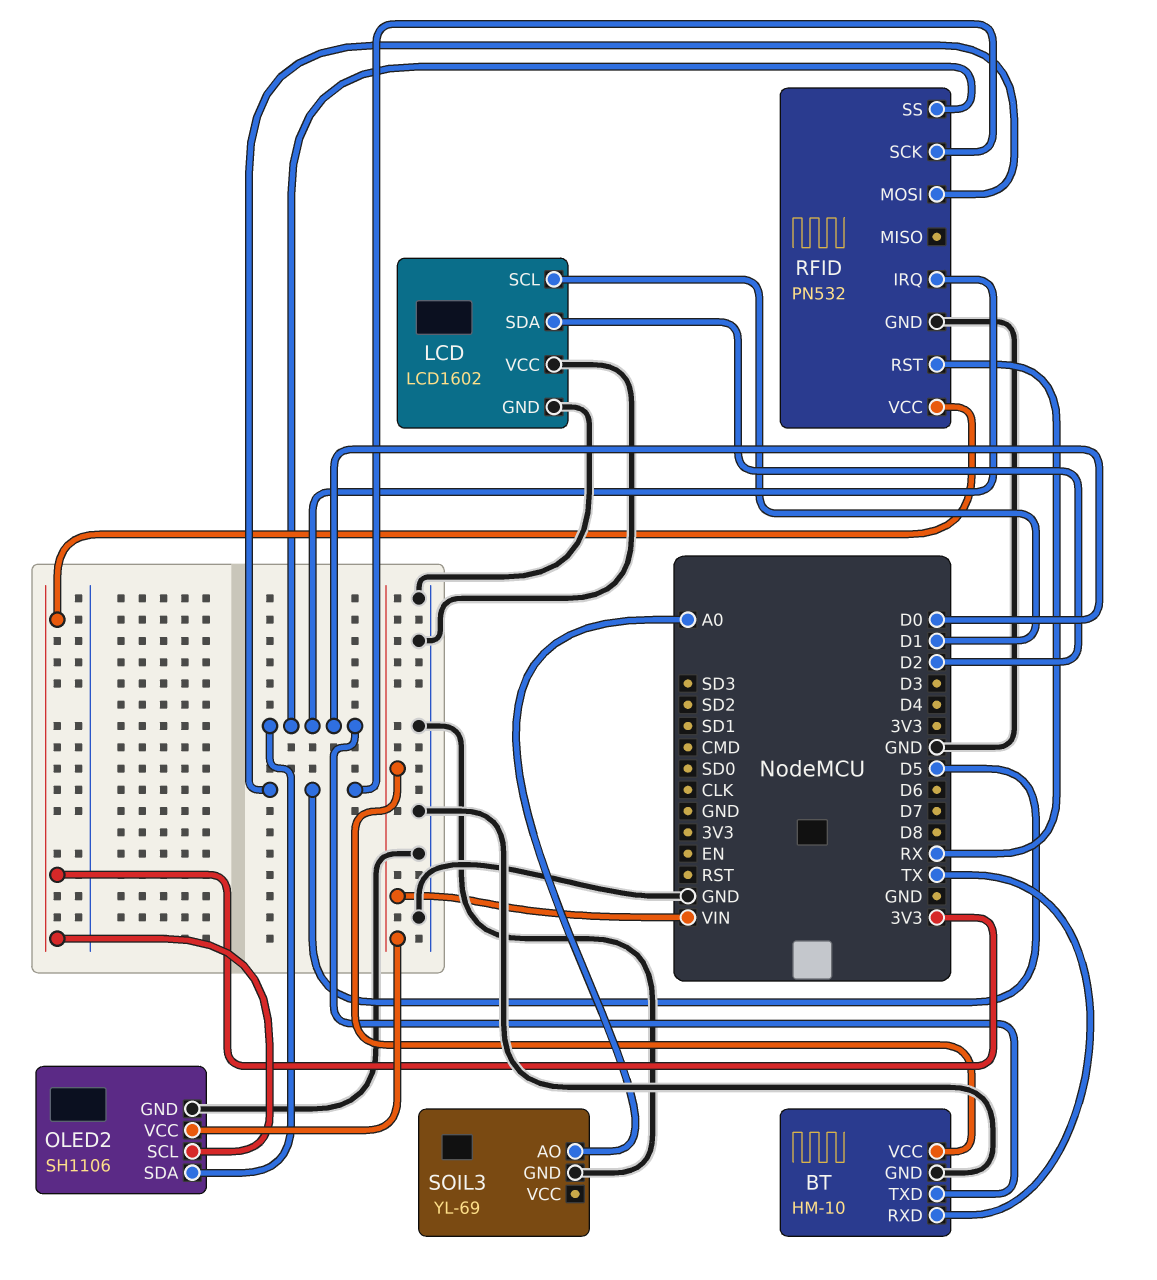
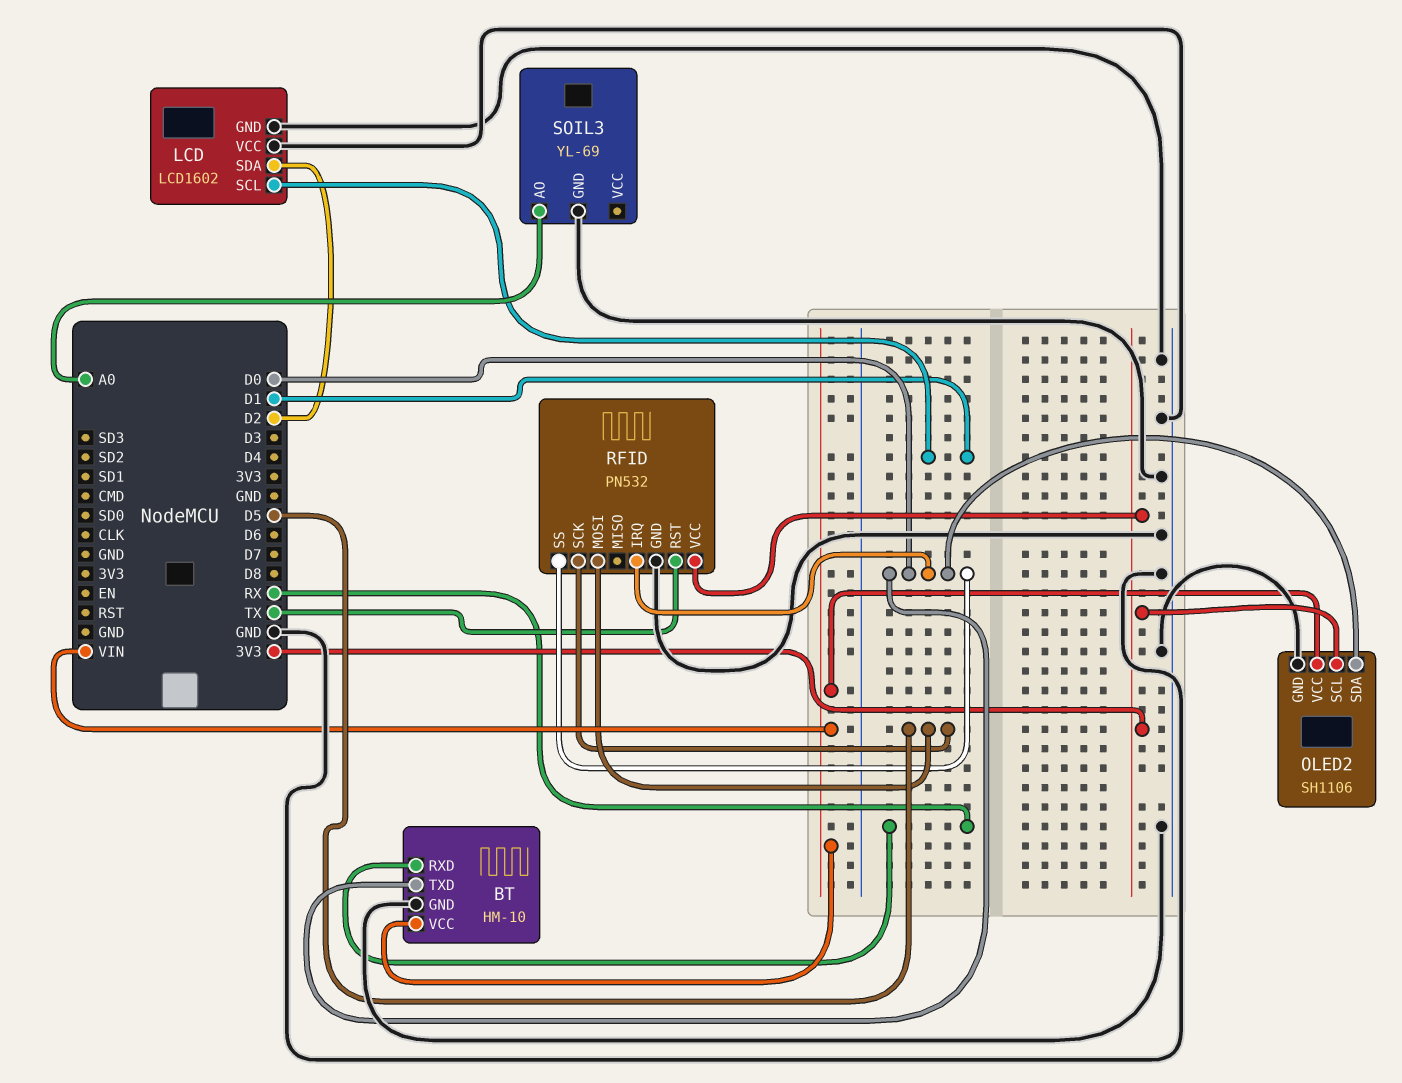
BT pin RXD: TX -> RX
RFID pin RST: RX -> TX

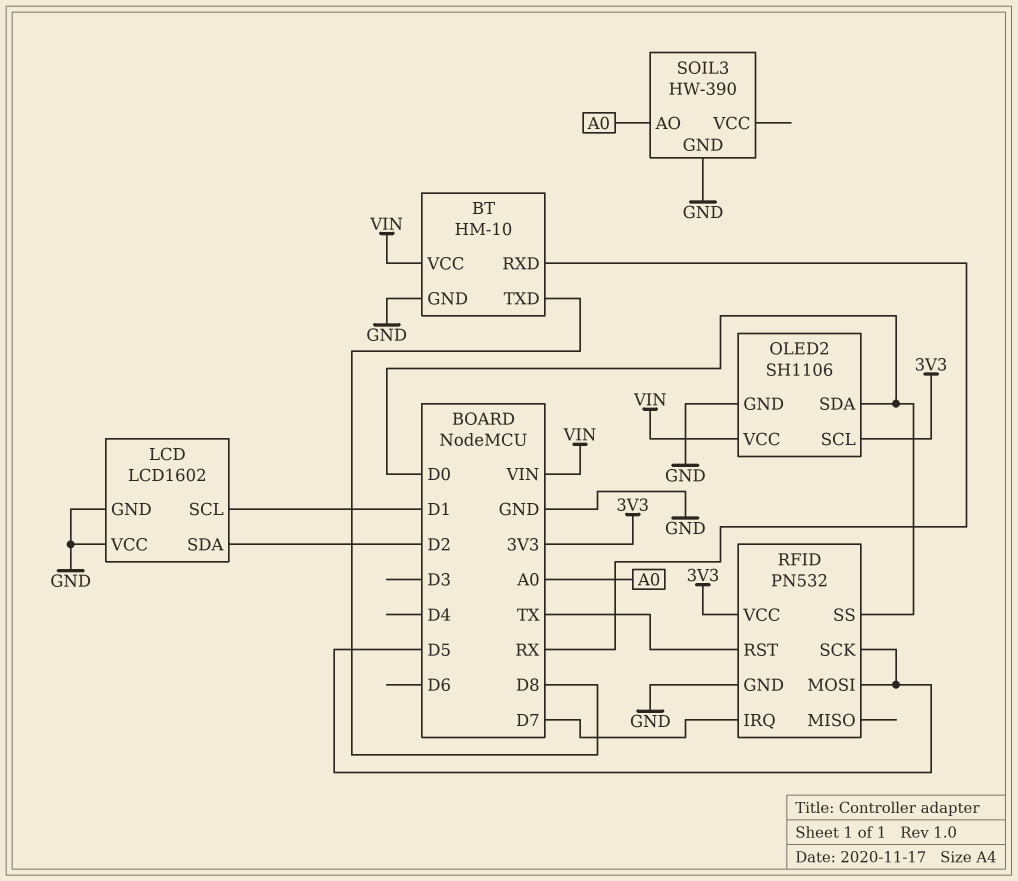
BT pin TXD: D0 -> D8
RFID pin IRQ: D0 -> D7
SOIL3: YL-69 -> HW-390

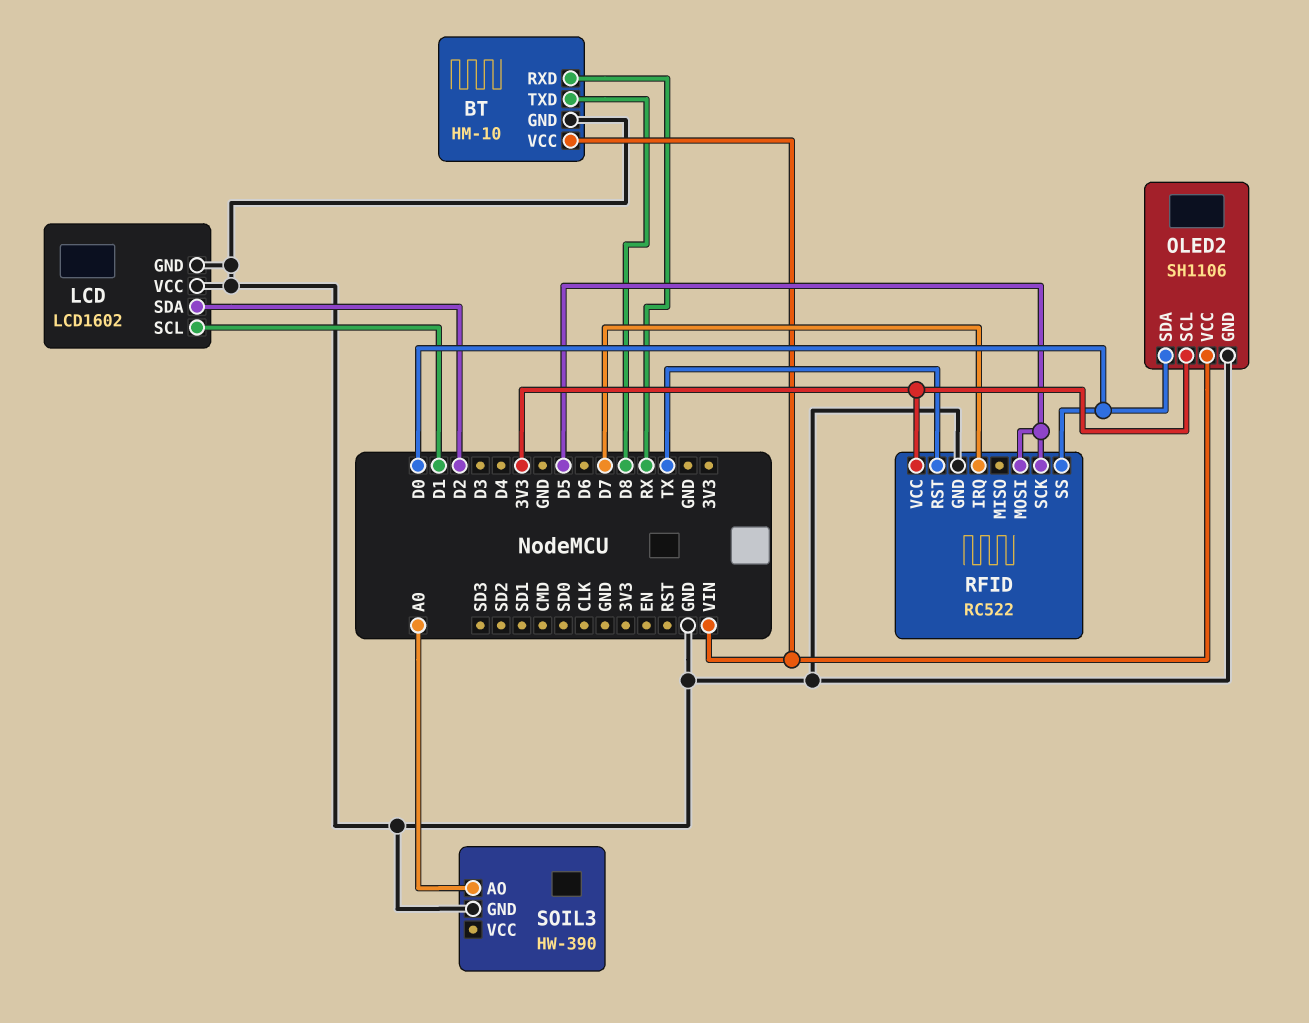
RFID: PN532 -> RC522

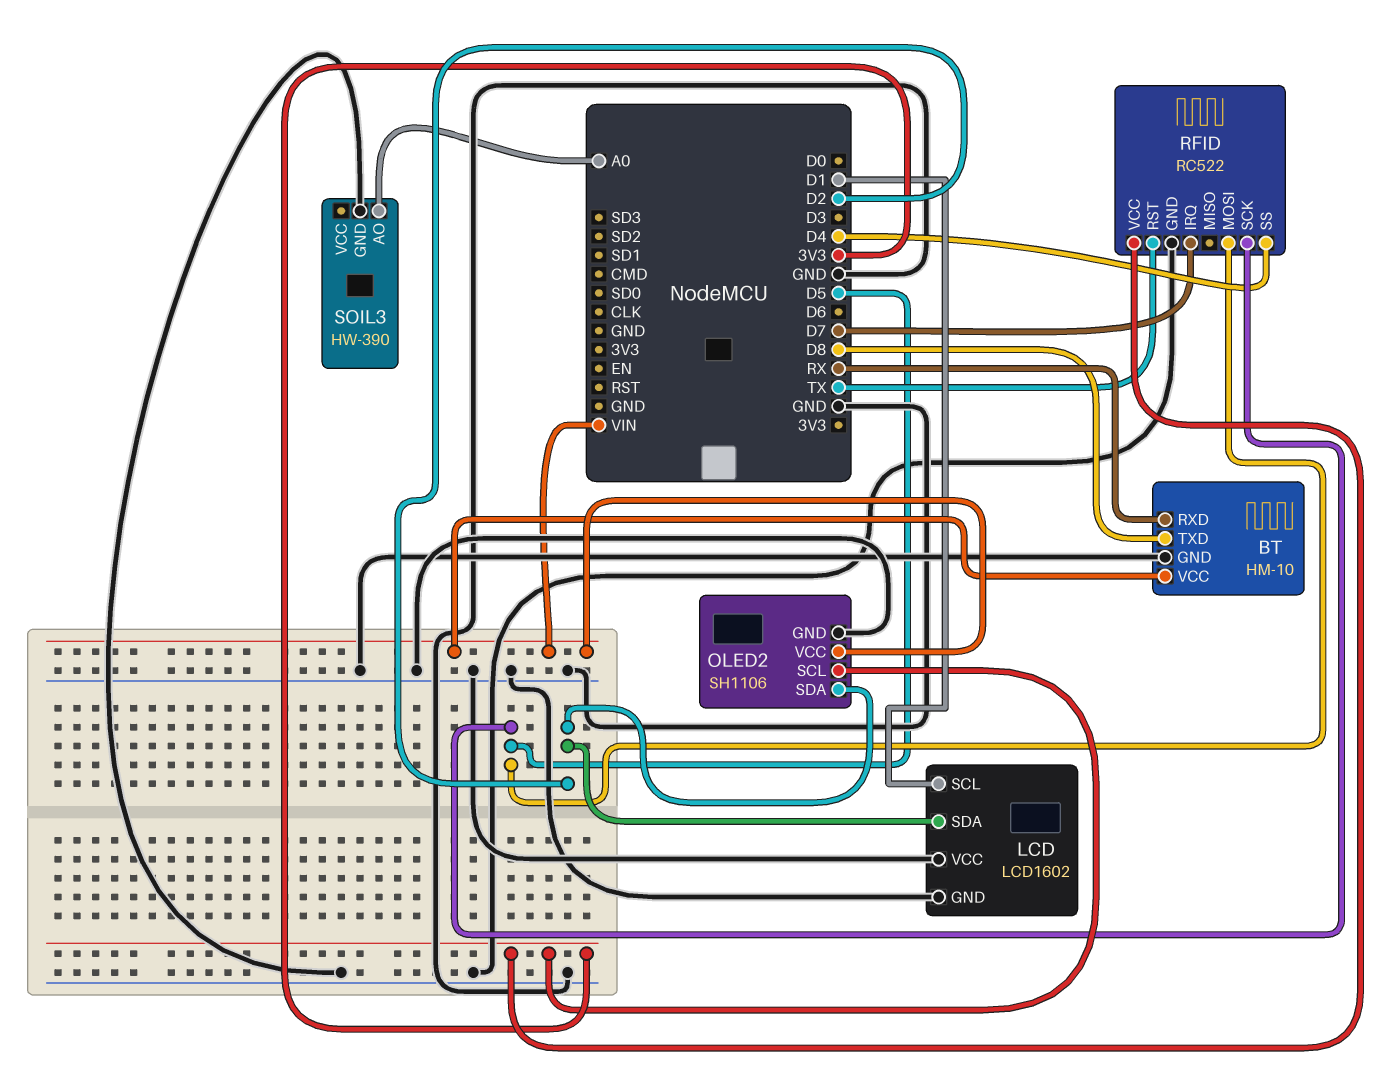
OLED2 pin SDA: D0 -> D2
RFID pin SS: D0 -> D4

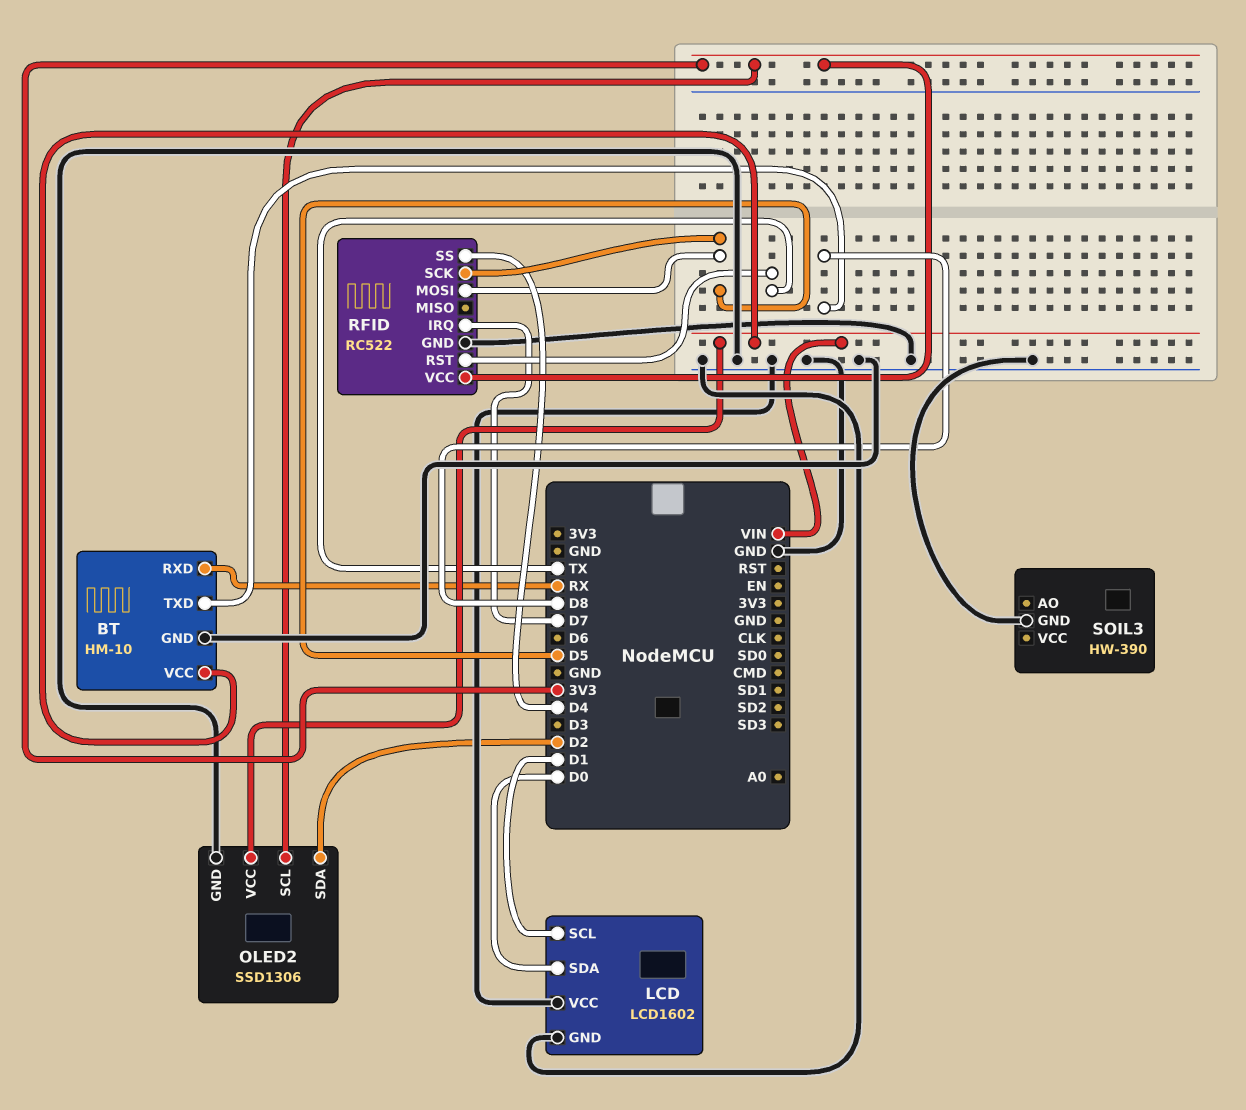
LCD pin SDA: D2 -> D0
OLED2: SH1106 -> SSD1306
SOIL3 pin AO: A0 -> none

